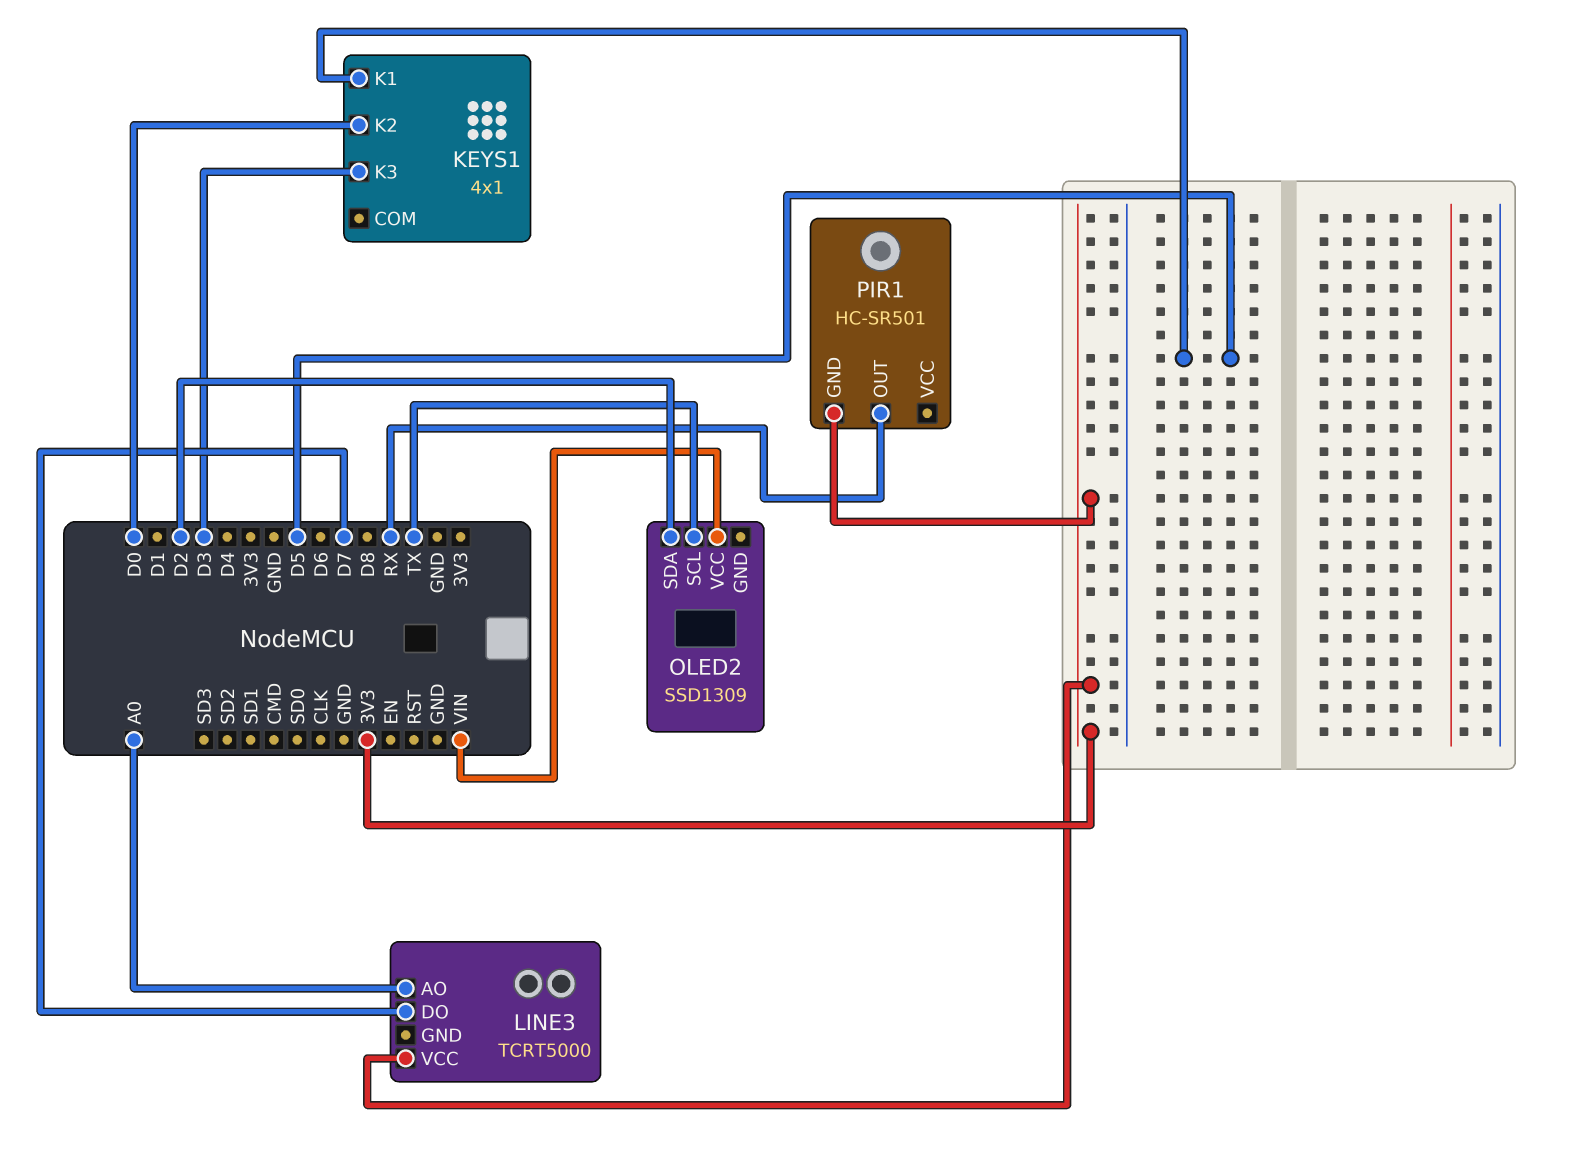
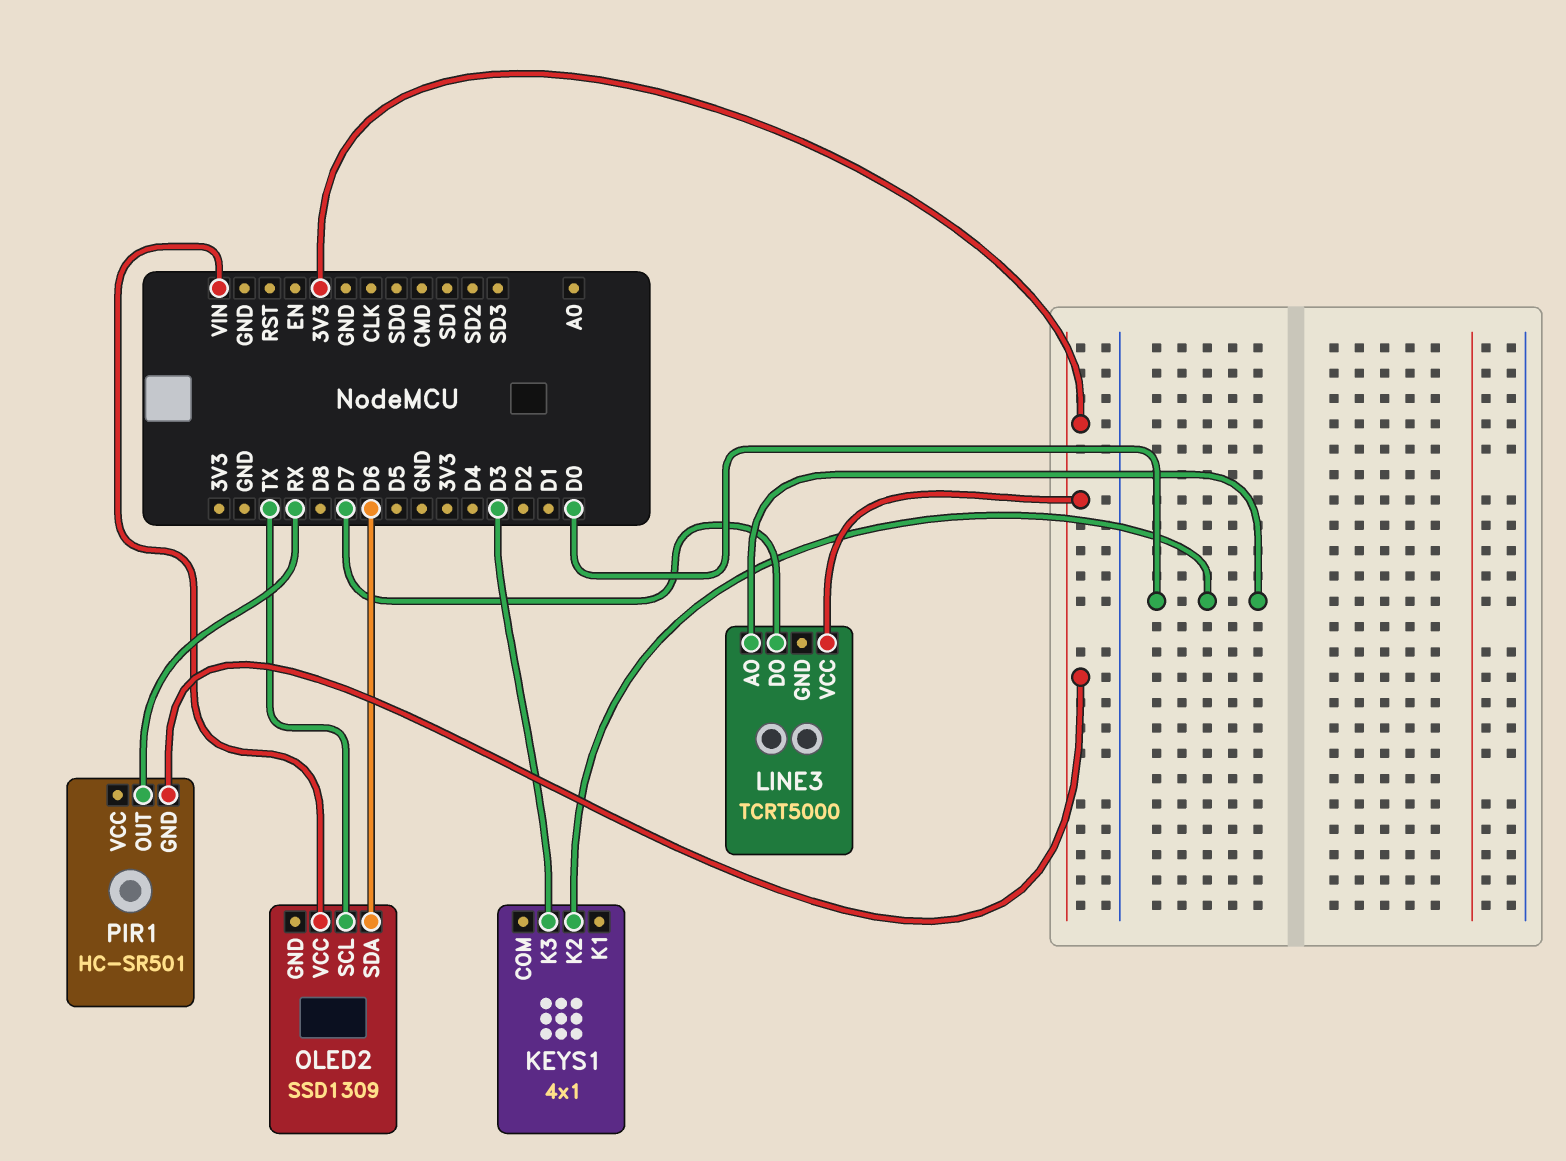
KEYS1 pin K1: D5 -> none
LINE3 pin AO: A0 -> D0
OLED2 pin SDA: D2 -> D6

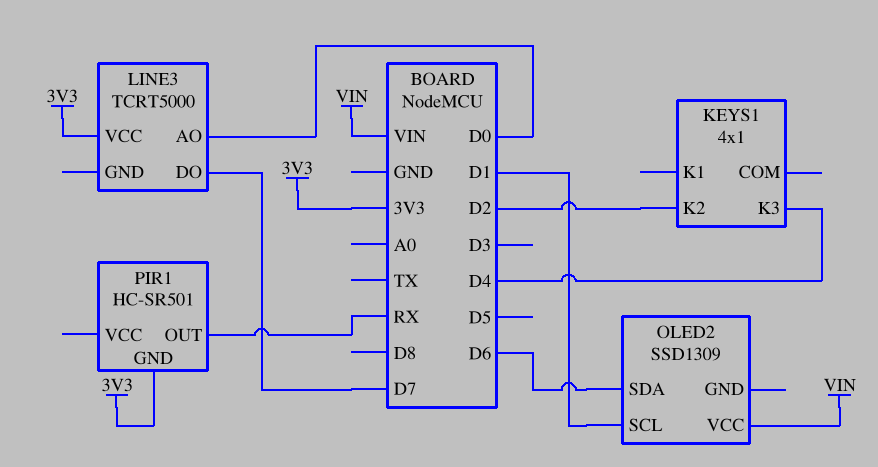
KEYS1 pin K2: D0 -> D2
KEYS1 pin K3: D3 -> D4
OLED2 pin SCL: TX -> D1

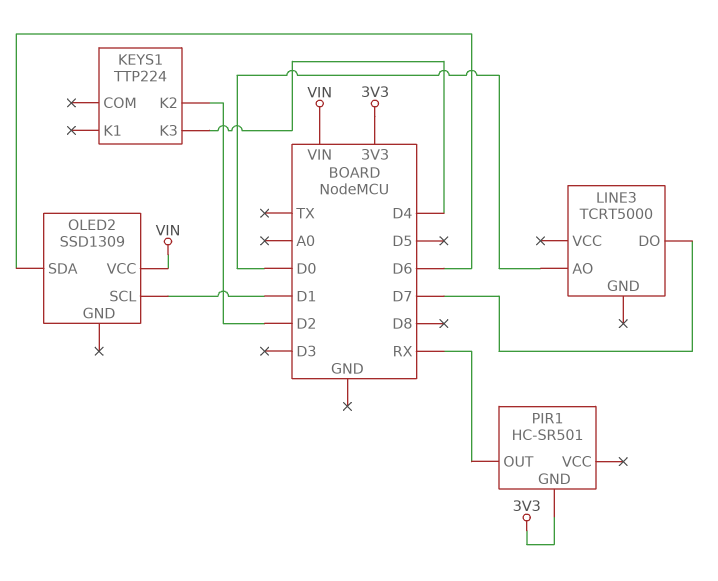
KEYS1: 4x1 -> TTP224
LINE3 pin VCC: 3V3 -> none

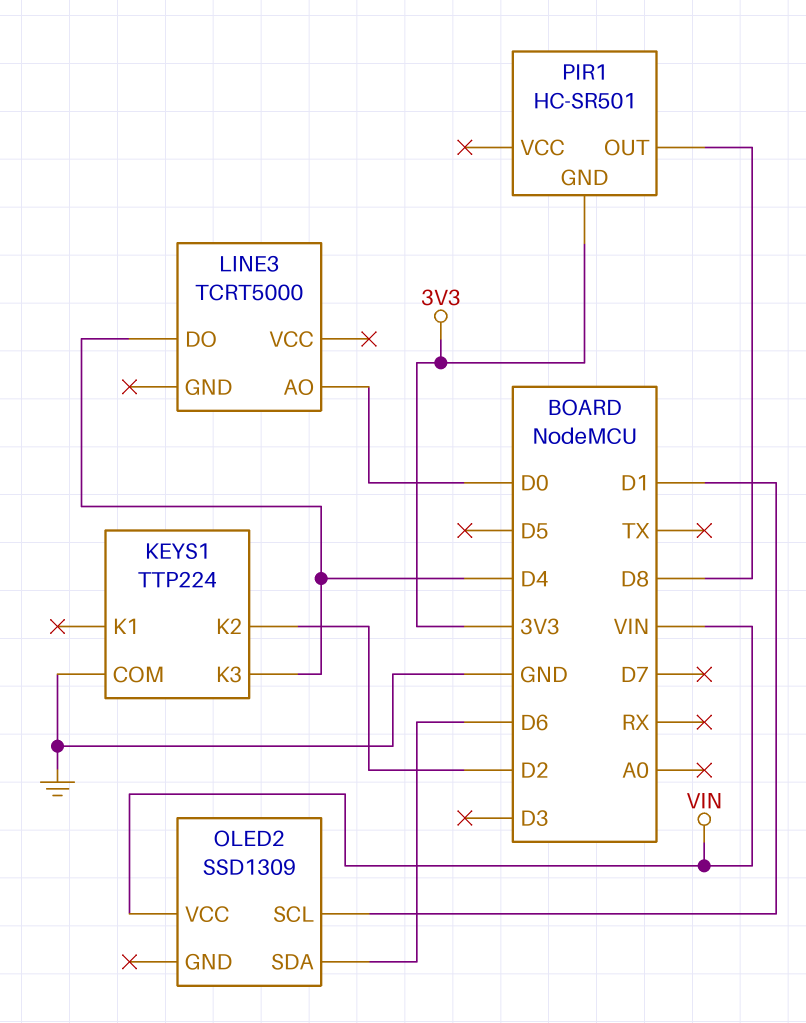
KEYS1 pin COM: none -> GND
LINE3 pin DO: D7 -> D4
PIR1 pin OUT: RX -> D8

